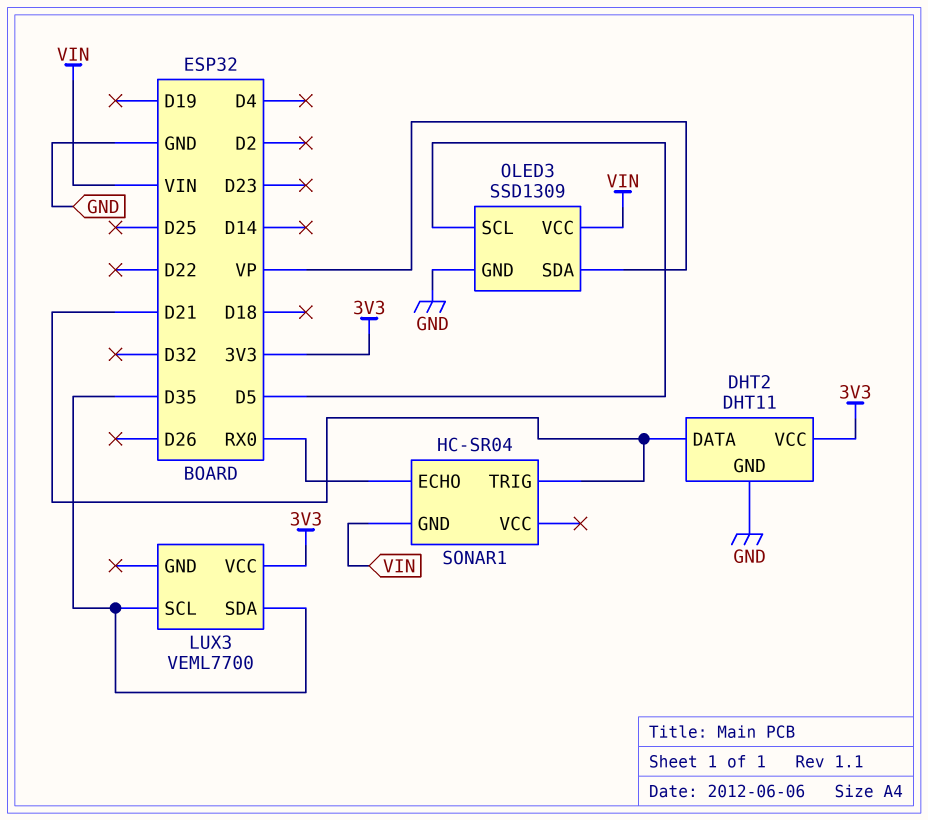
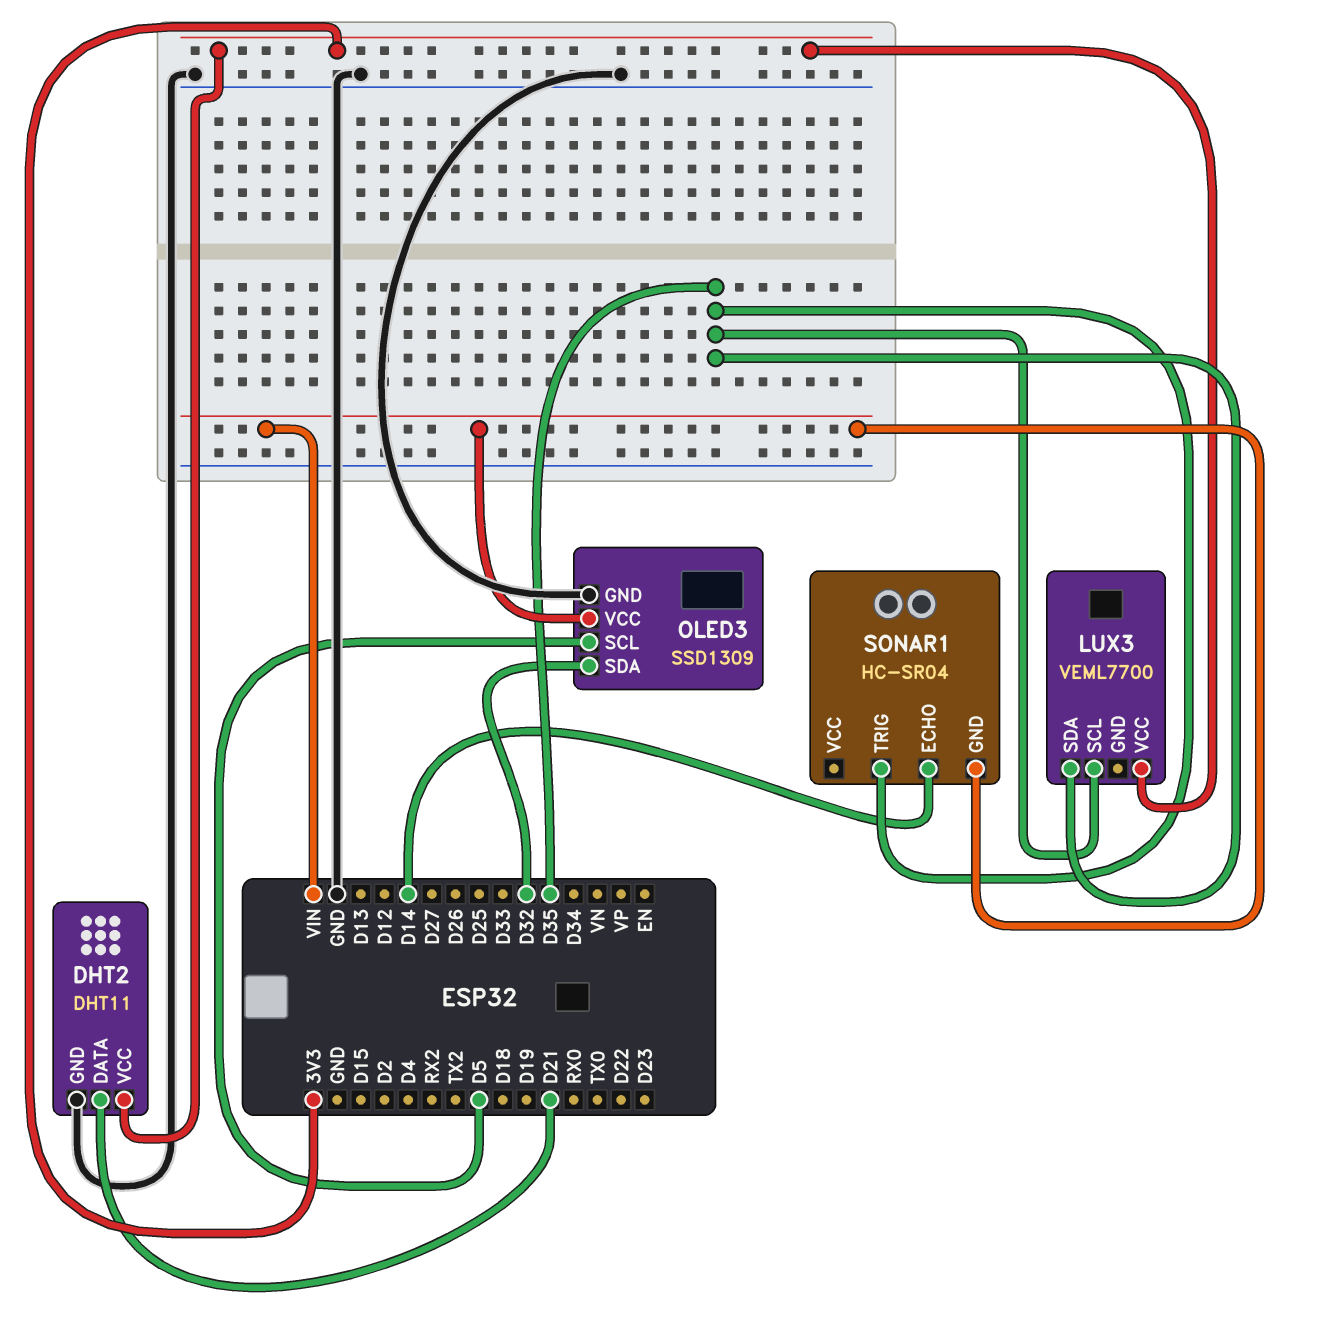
OLED3 pin SDA: VP -> D32
SONAR1 pin ECHO: RX0 -> D14
SONAR1 pin TRIG: D21 -> D35

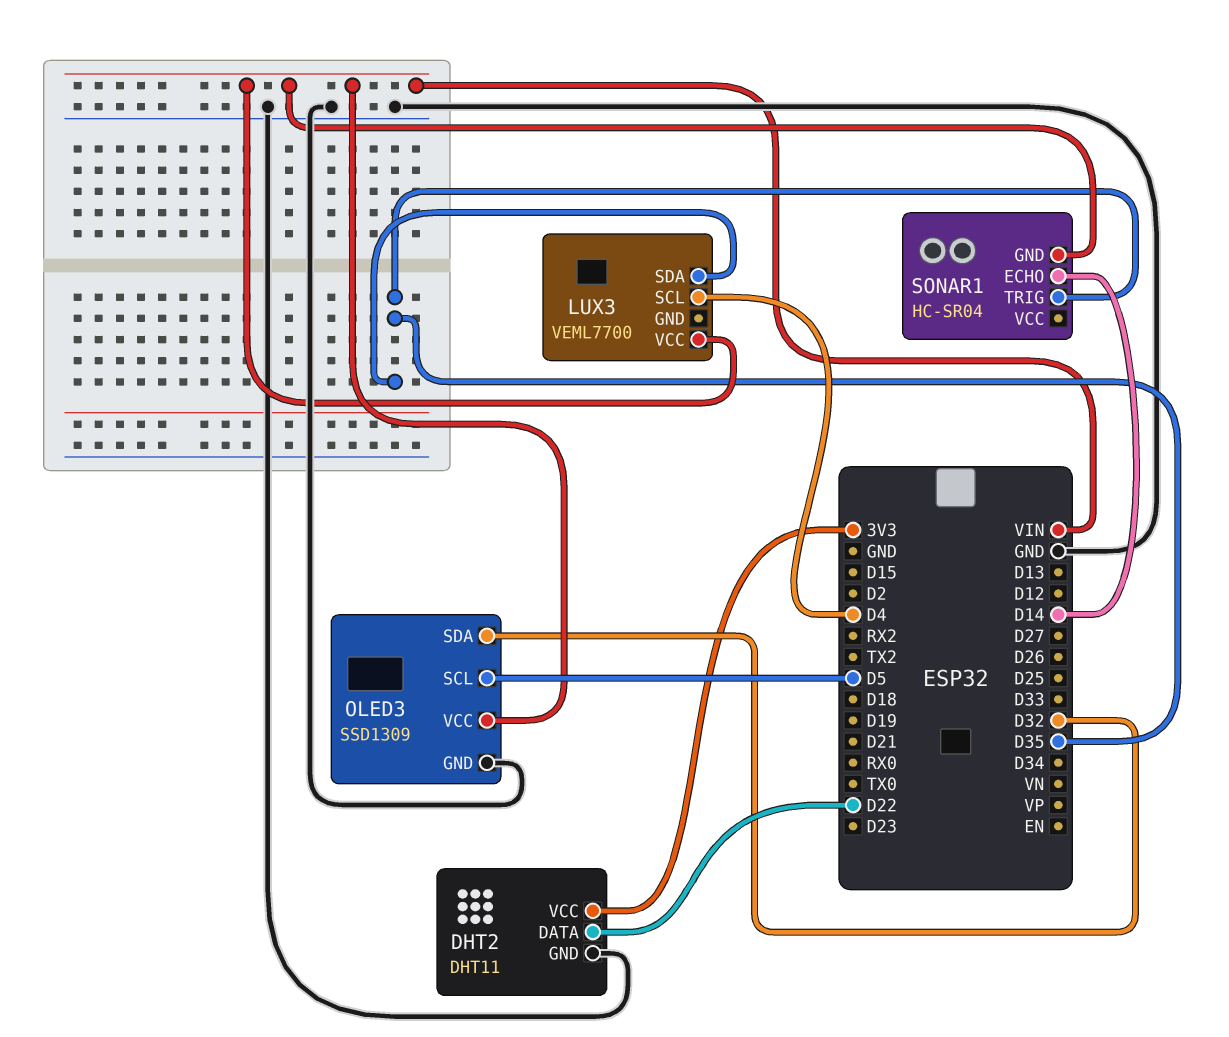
DHT2 pin DATA: D21 -> D22
LUX3 pin SCL: D35 -> D4
LUX3 pin VCC: 3V3 -> VIN

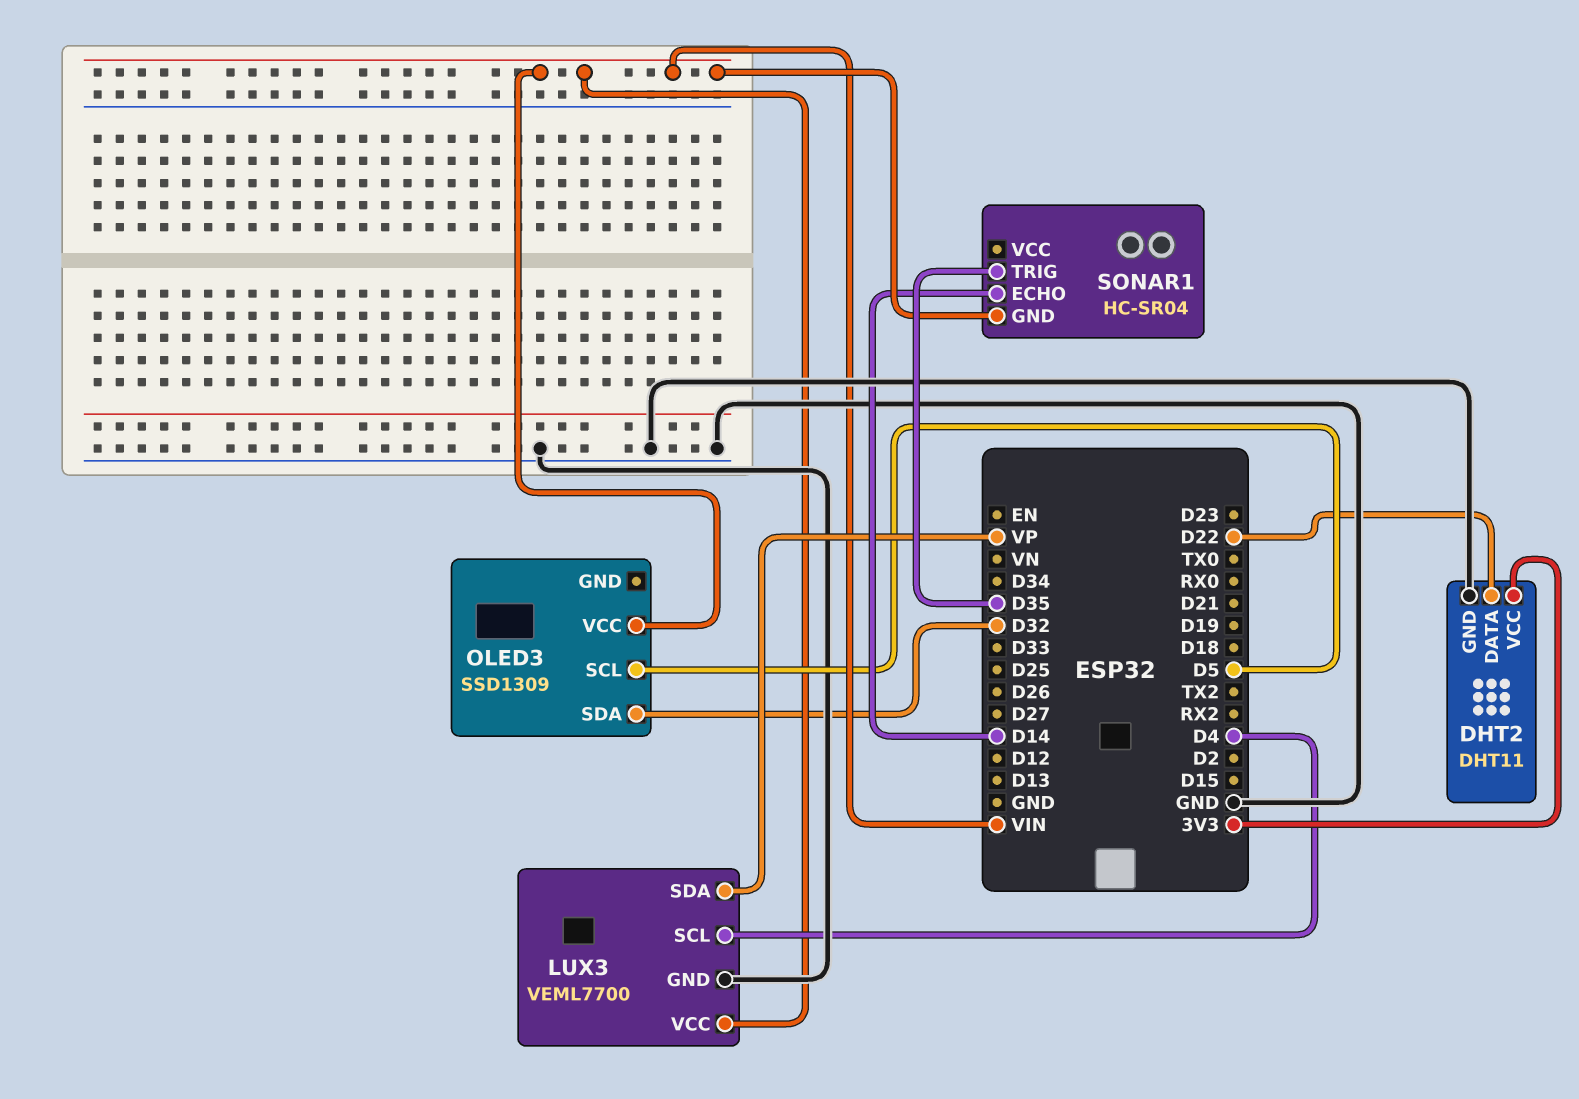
LUX3 pin GND: none -> GND
LUX3 pin SDA: D35 -> VP
OLED3 pin GND: GND -> none

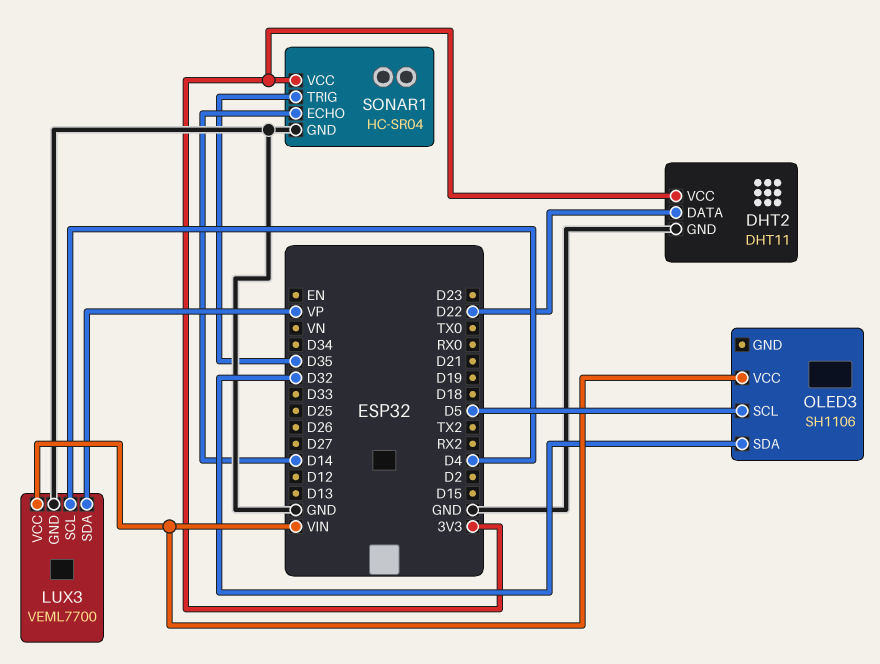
OLED3: SSD1309 -> SH1106
SONAR1 pin GND: VIN -> GND
SONAR1 pin VCC: none -> 3V3

